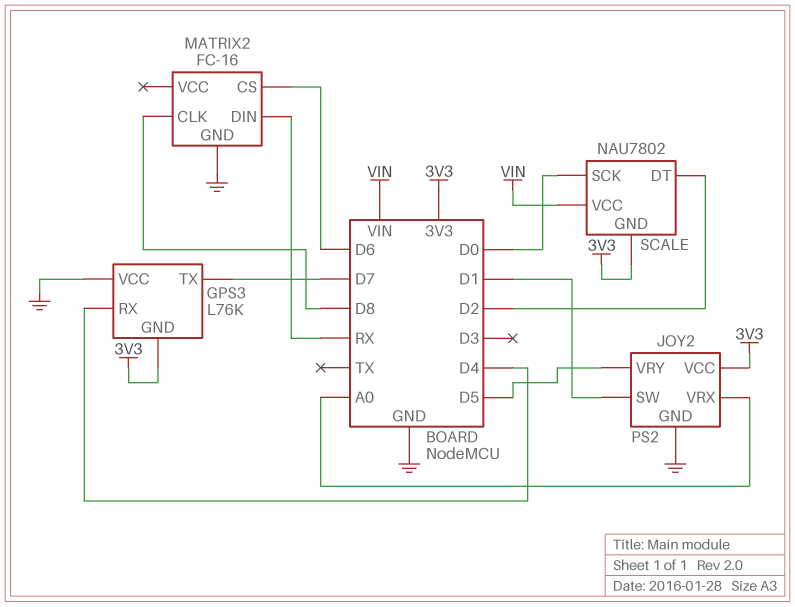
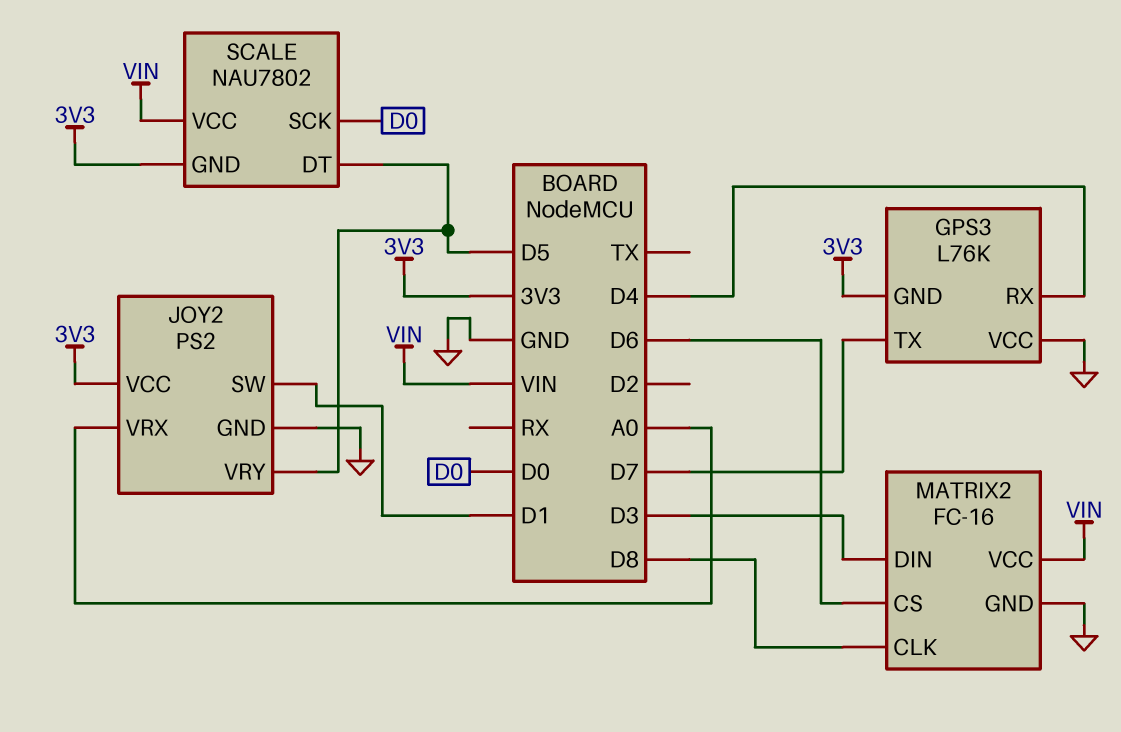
MATRIX2 pin DIN: RX -> D3
MATRIX2 pin VCC: none -> VIN
SCALE pin DT: D2 -> D5

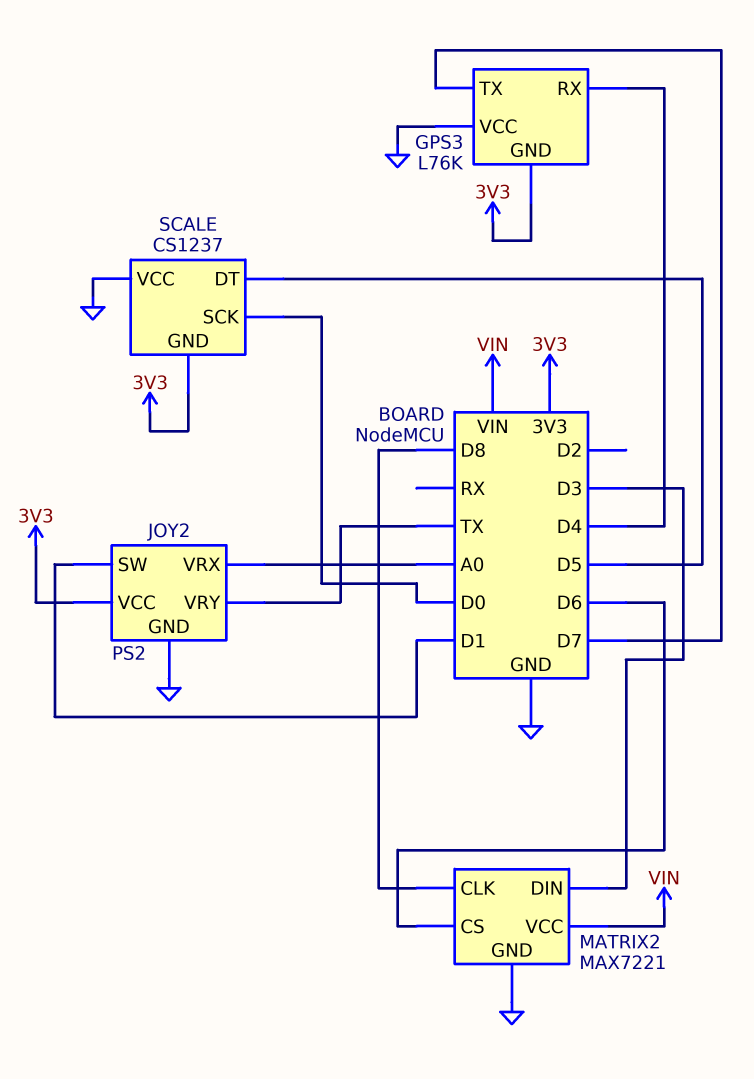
JOY2 pin VRY: D5 -> TX
MATRIX2: FC-16 -> MAX7221
SCALE: NAU7802 -> CS1237
SCALE pin VCC: VIN -> GND

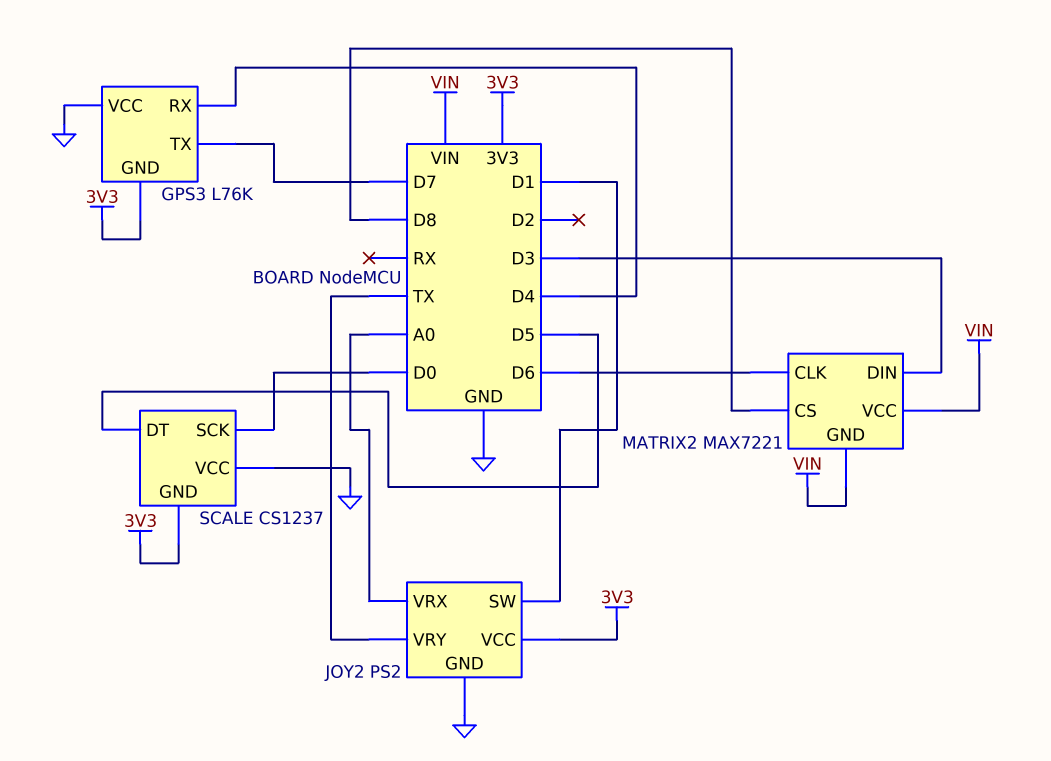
MATRIX2 pin CLK: D8 -> D6
MATRIX2 pin CS: D6 -> D8
MATRIX2 pin GND: GND -> VIN

